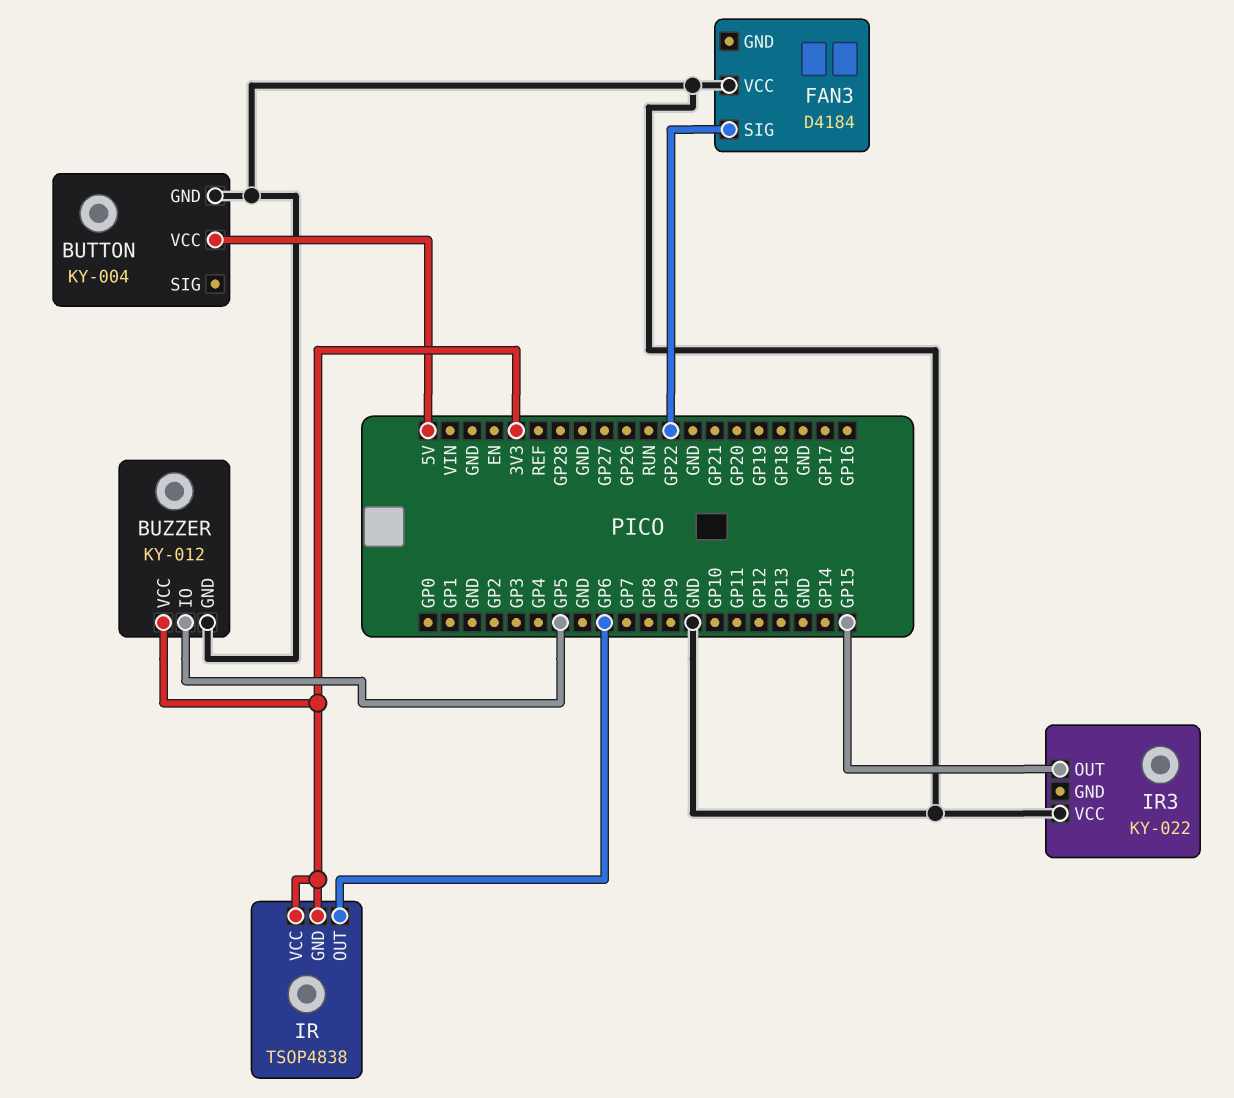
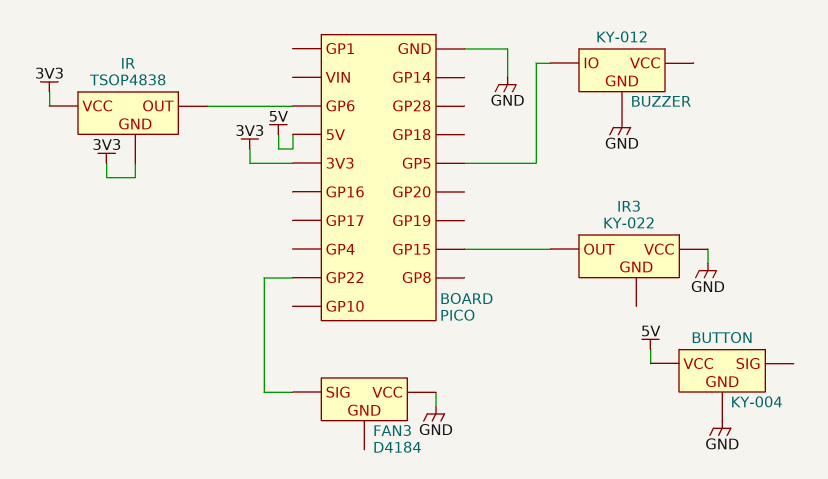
BUZZER pin VCC: 3V3 -> none

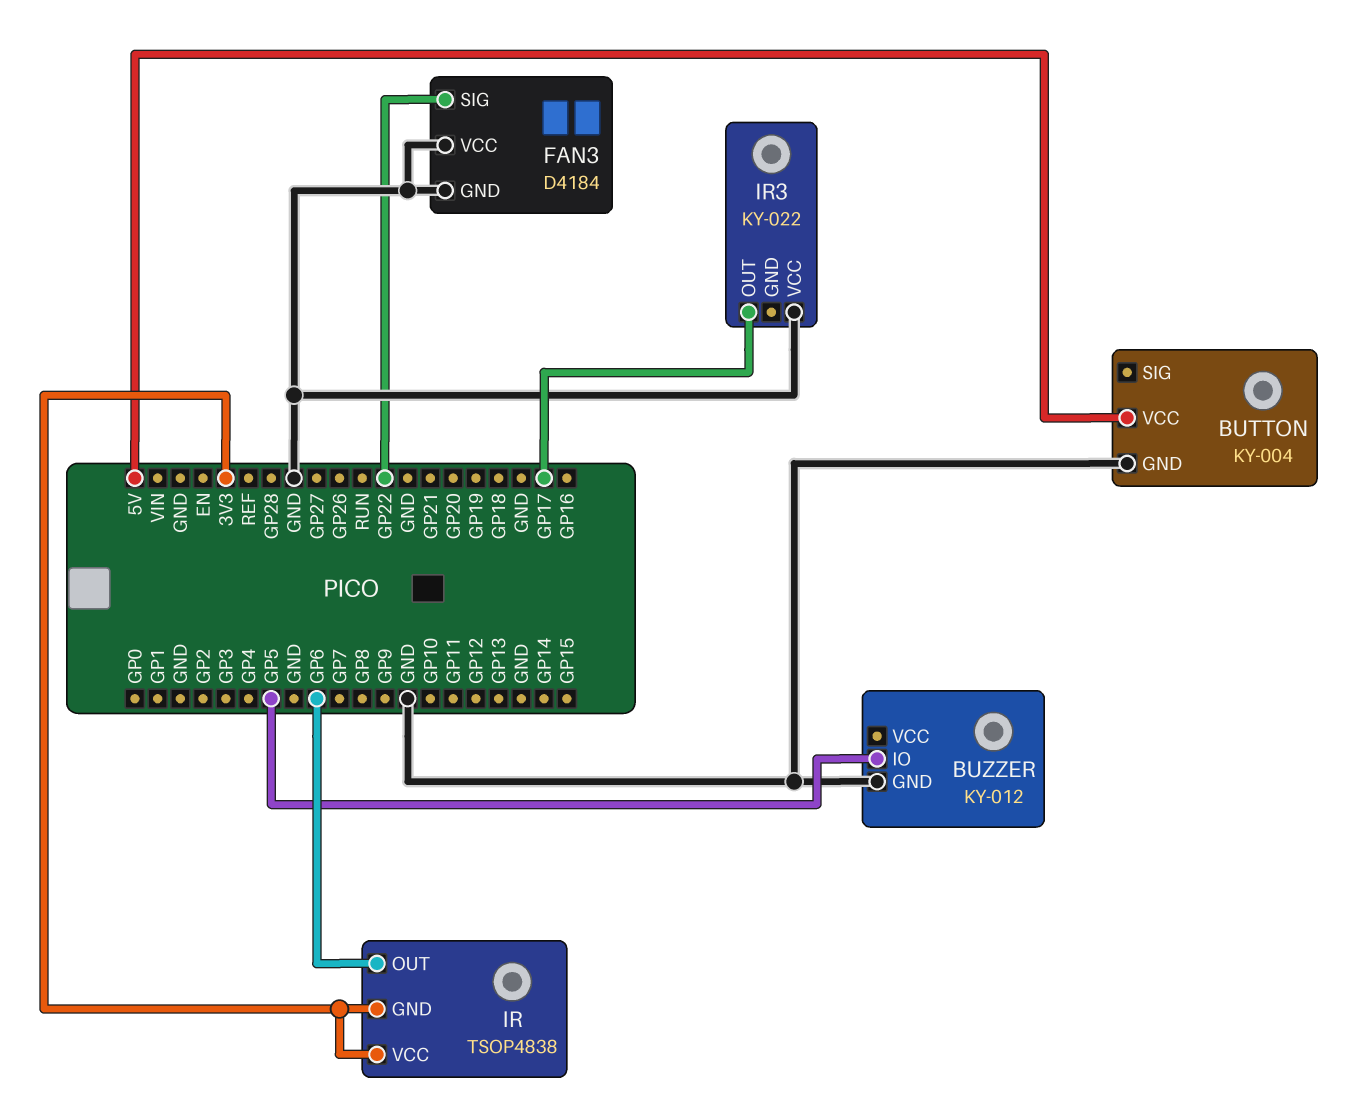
FAN3 pin GND: none -> GND
IR3 pin OUT: GP15 -> GP17

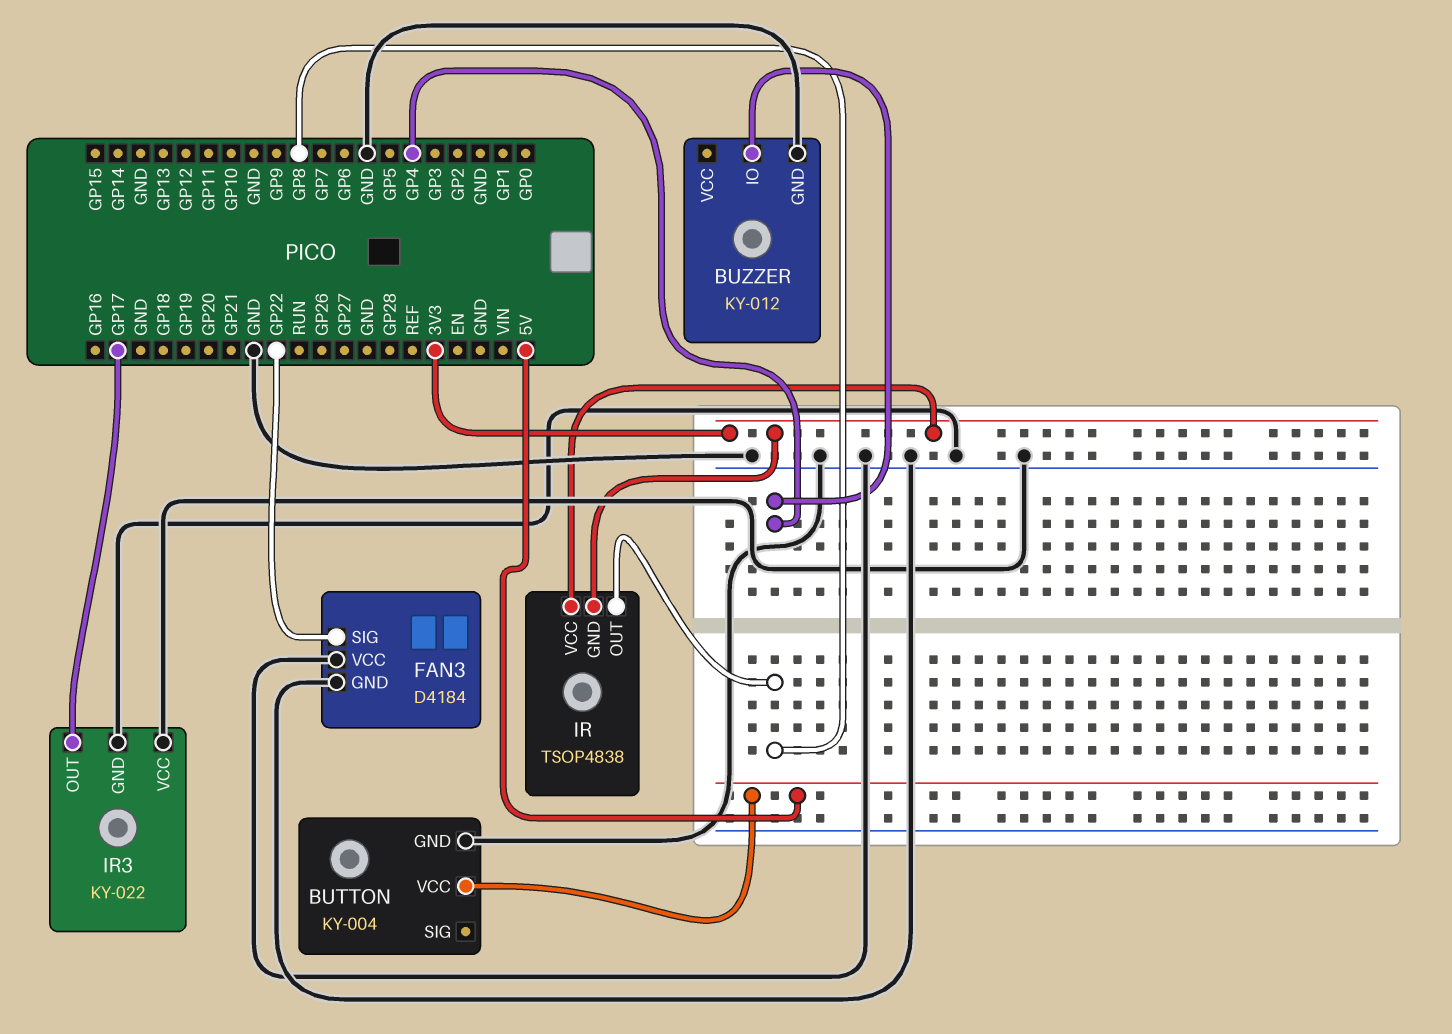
BUZZER pin IO: GP5 -> GP4
IR pin OUT: GP6 -> GP8
IR3 pin GND: none -> GND

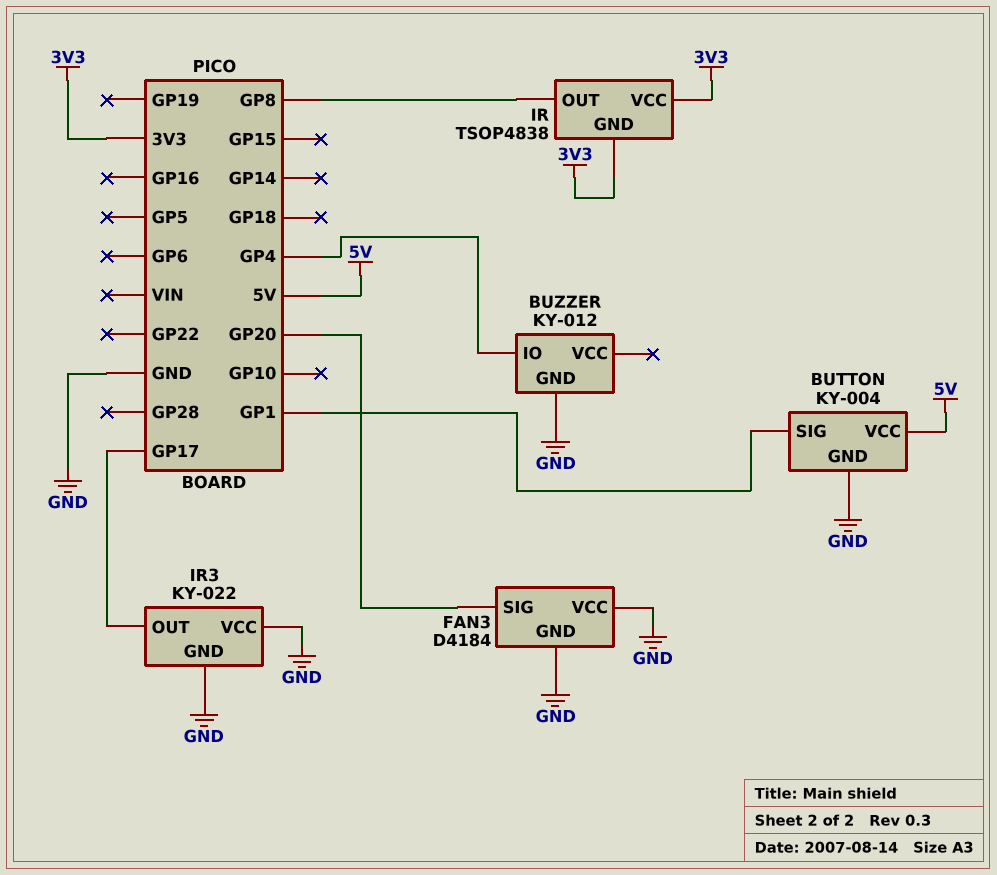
BUTTON pin SIG: none -> GP1
FAN3 pin SIG: GP22 -> GP20

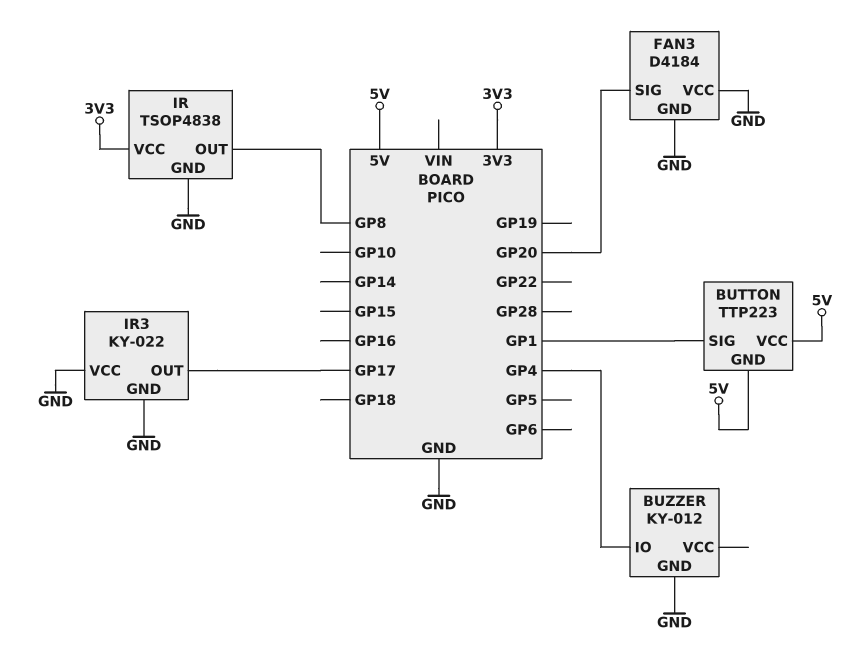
BUTTON: KY-004 -> TTP223
BUTTON pin GND: GND -> 5V
IR pin GND: 3V3 -> GND

